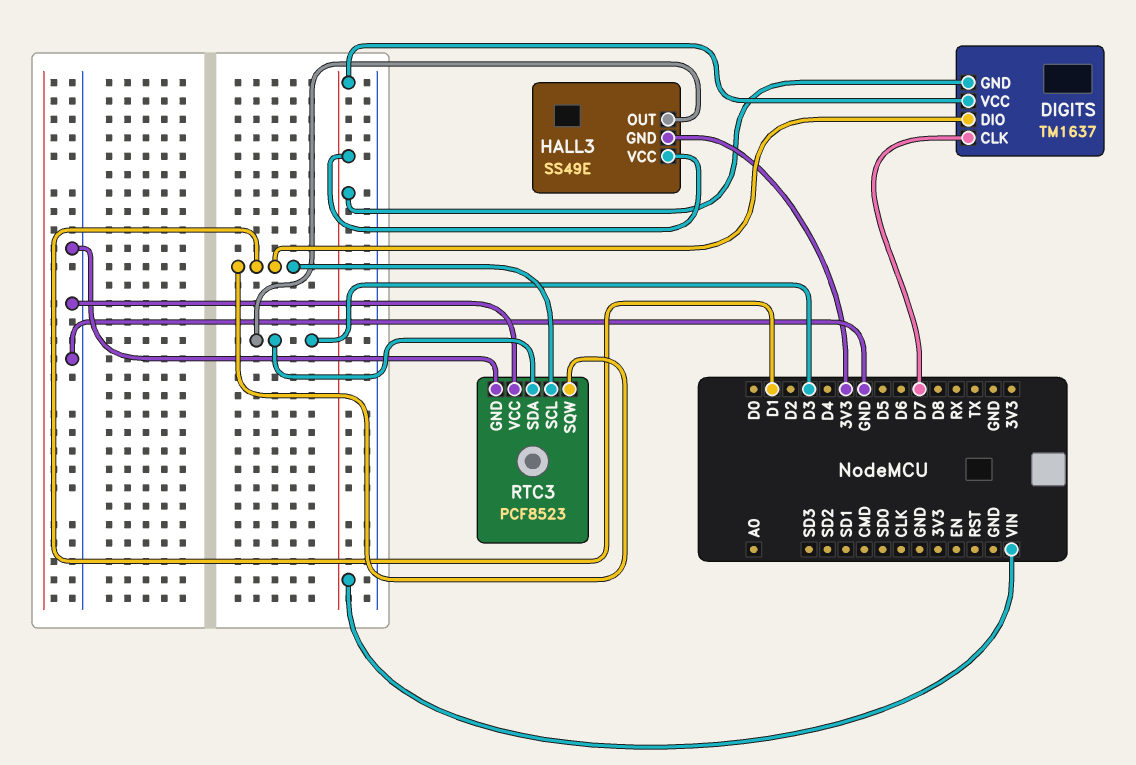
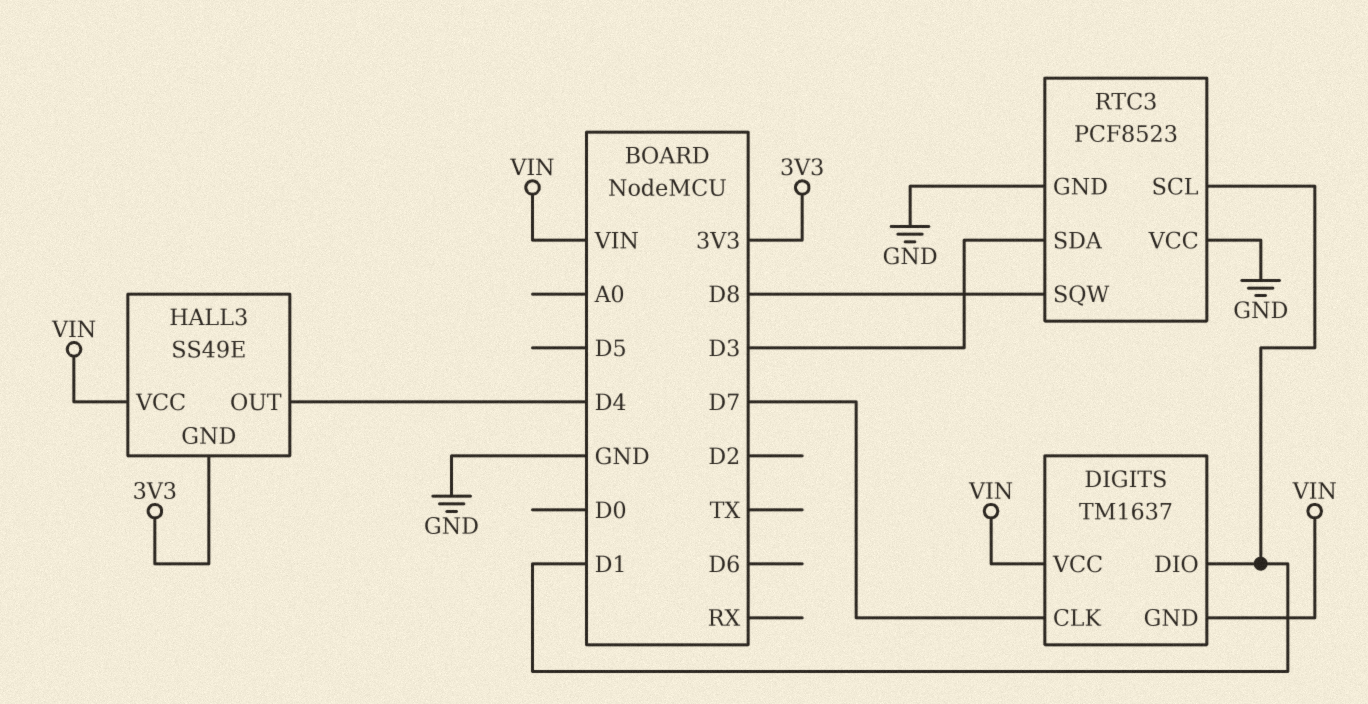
HALL3 pin OUT: D3 -> D4
RTC3 pin SQW: D1 -> D8

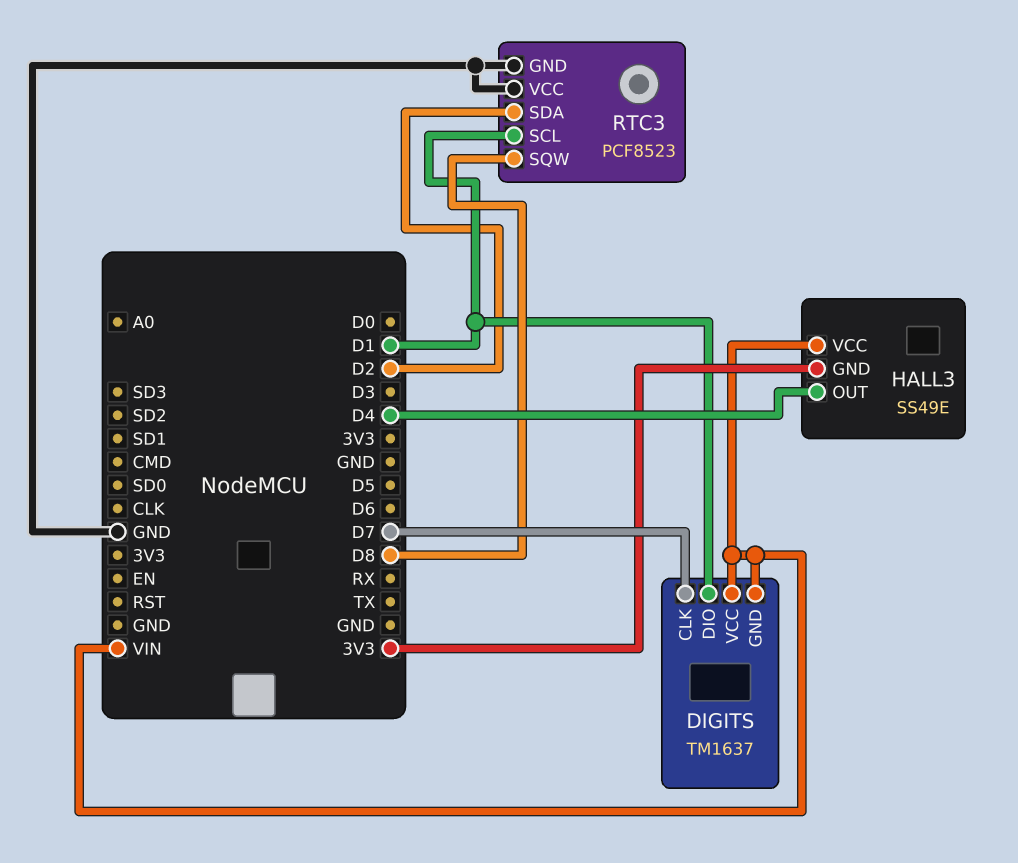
RTC3 pin SDA: D3 -> D2

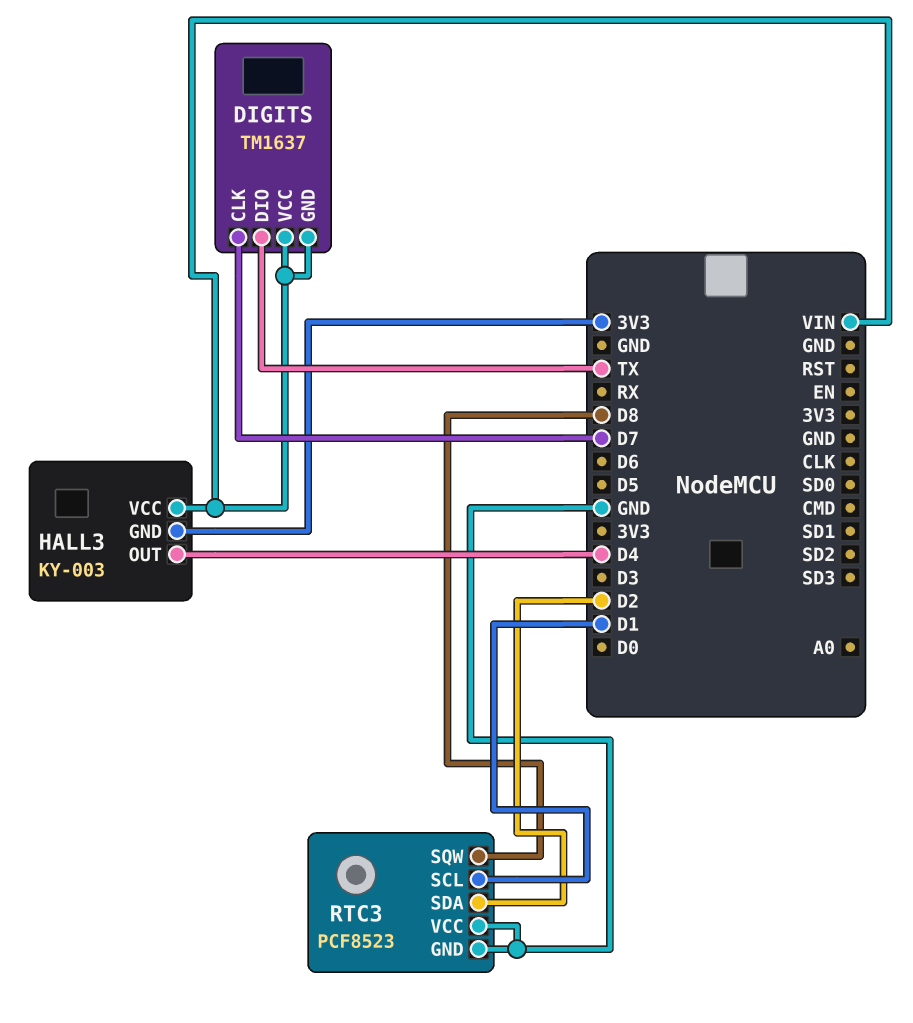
DIGITS pin DIO: D1 -> TX
HALL3: SS49E -> KY-003

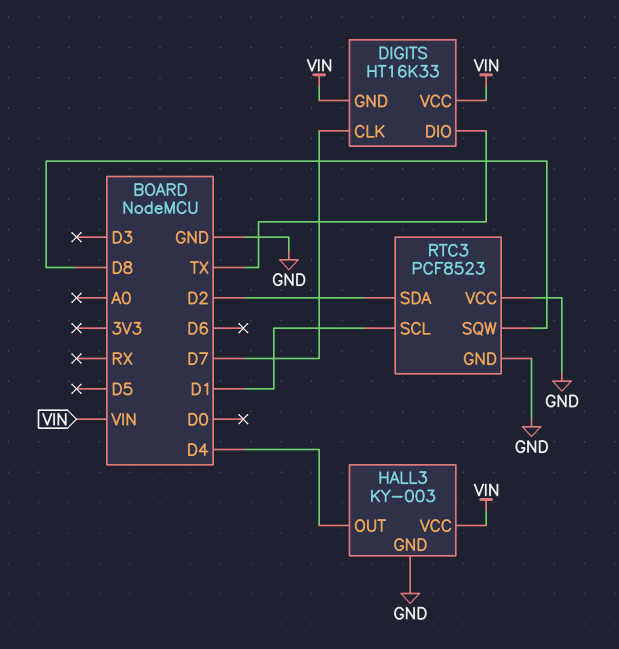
DIGITS: TM1637 -> HT16K33
HALL3 pin GND: 3V3 -> GND

